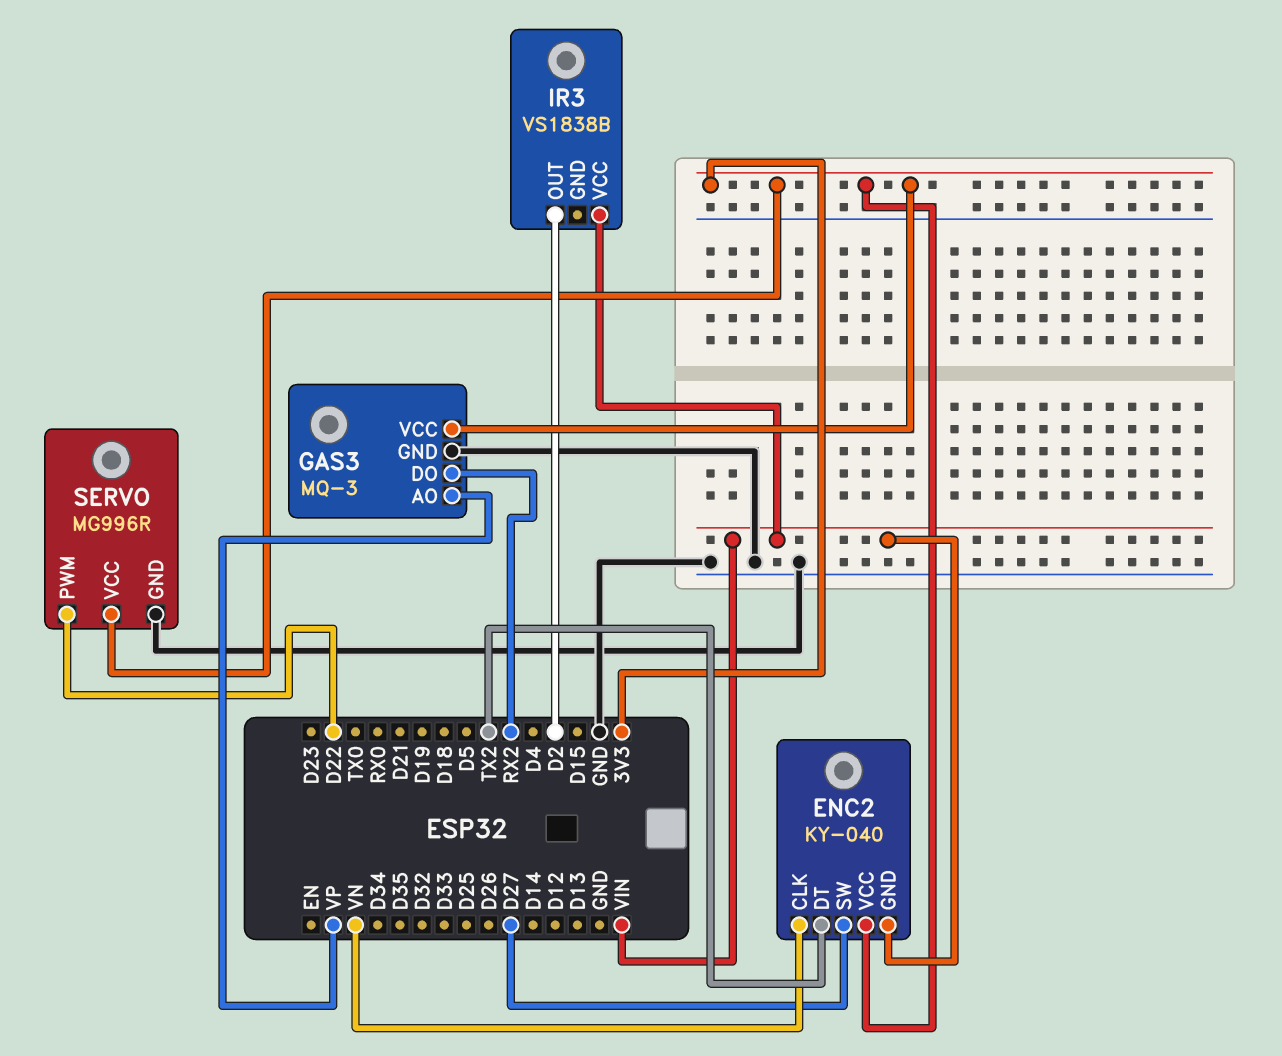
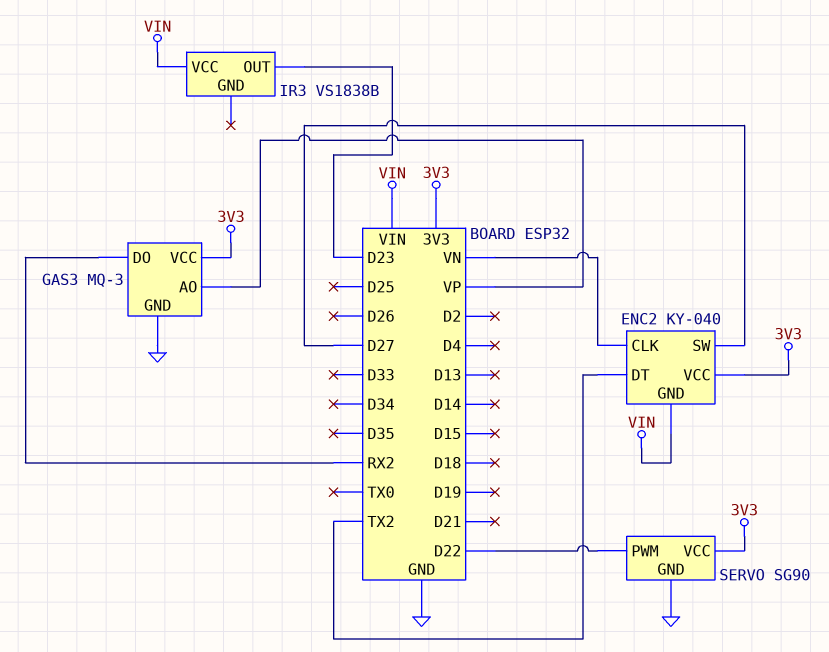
IR3 pin OUT: D2 -> D23
SERVO: MG996R -> SG90

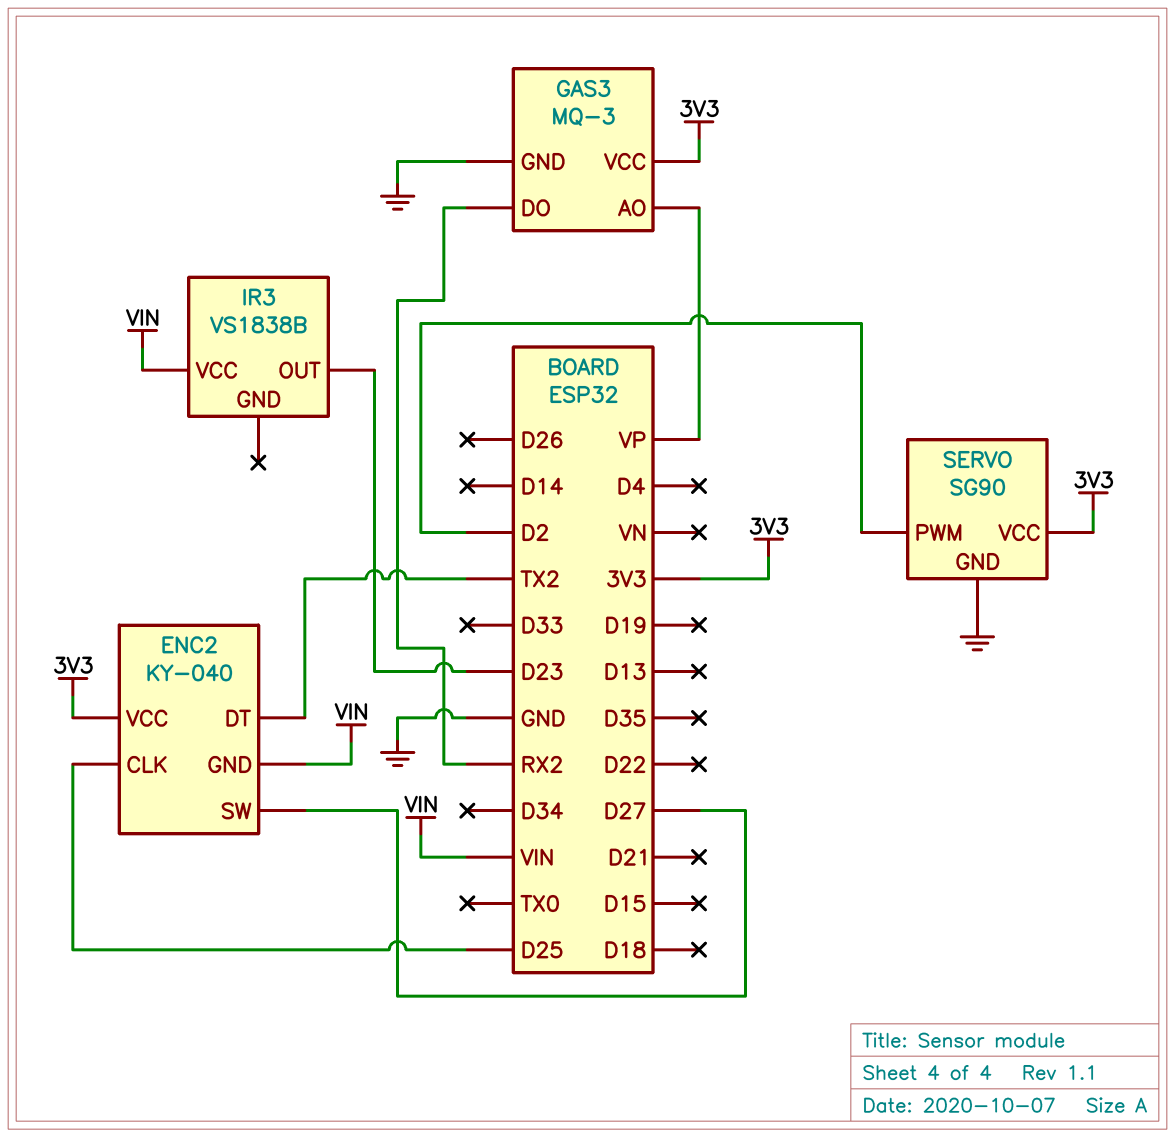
ENC2 pin CLK: VN -> D25
SERVO pin PWM: D22 -> D2

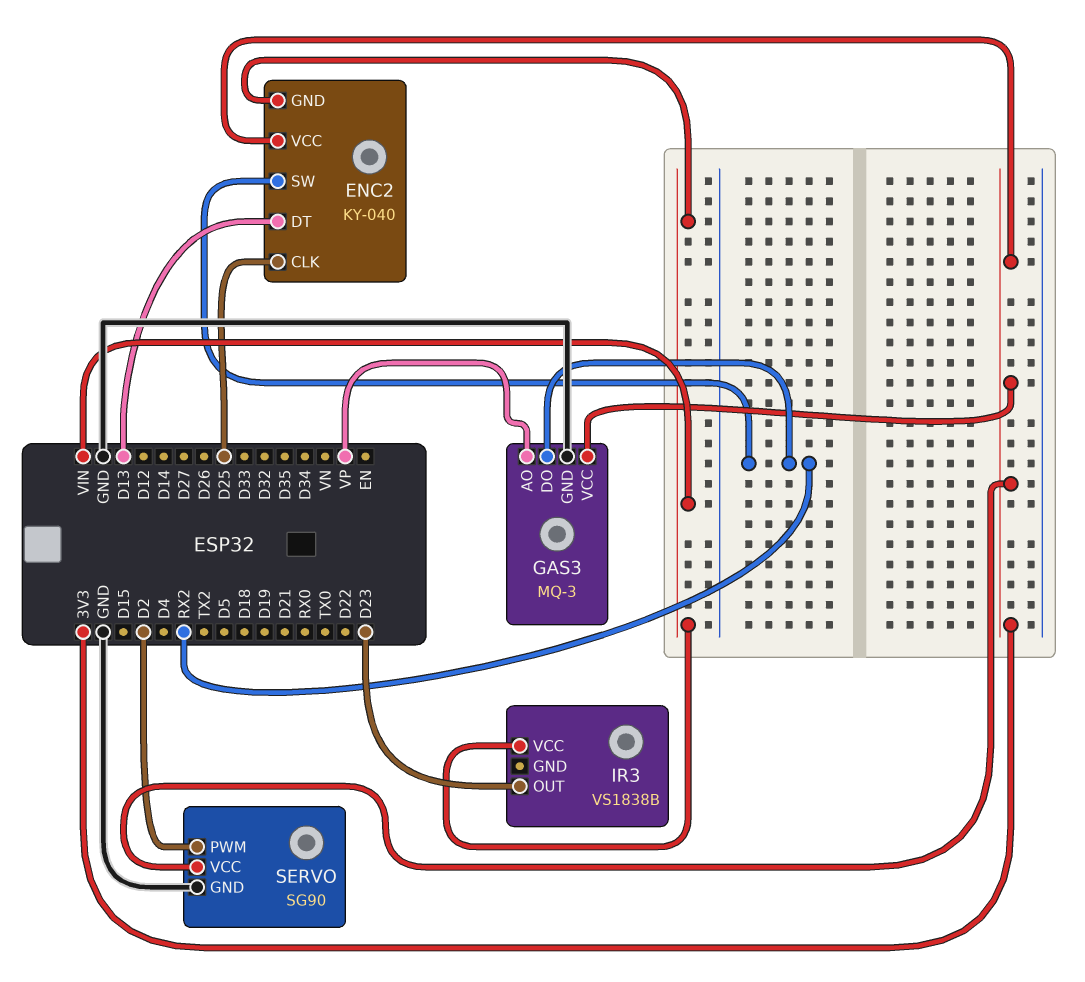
ENC2 pin DT: TX2 -> D13
ENC2 pin SW: D27 -> RX2

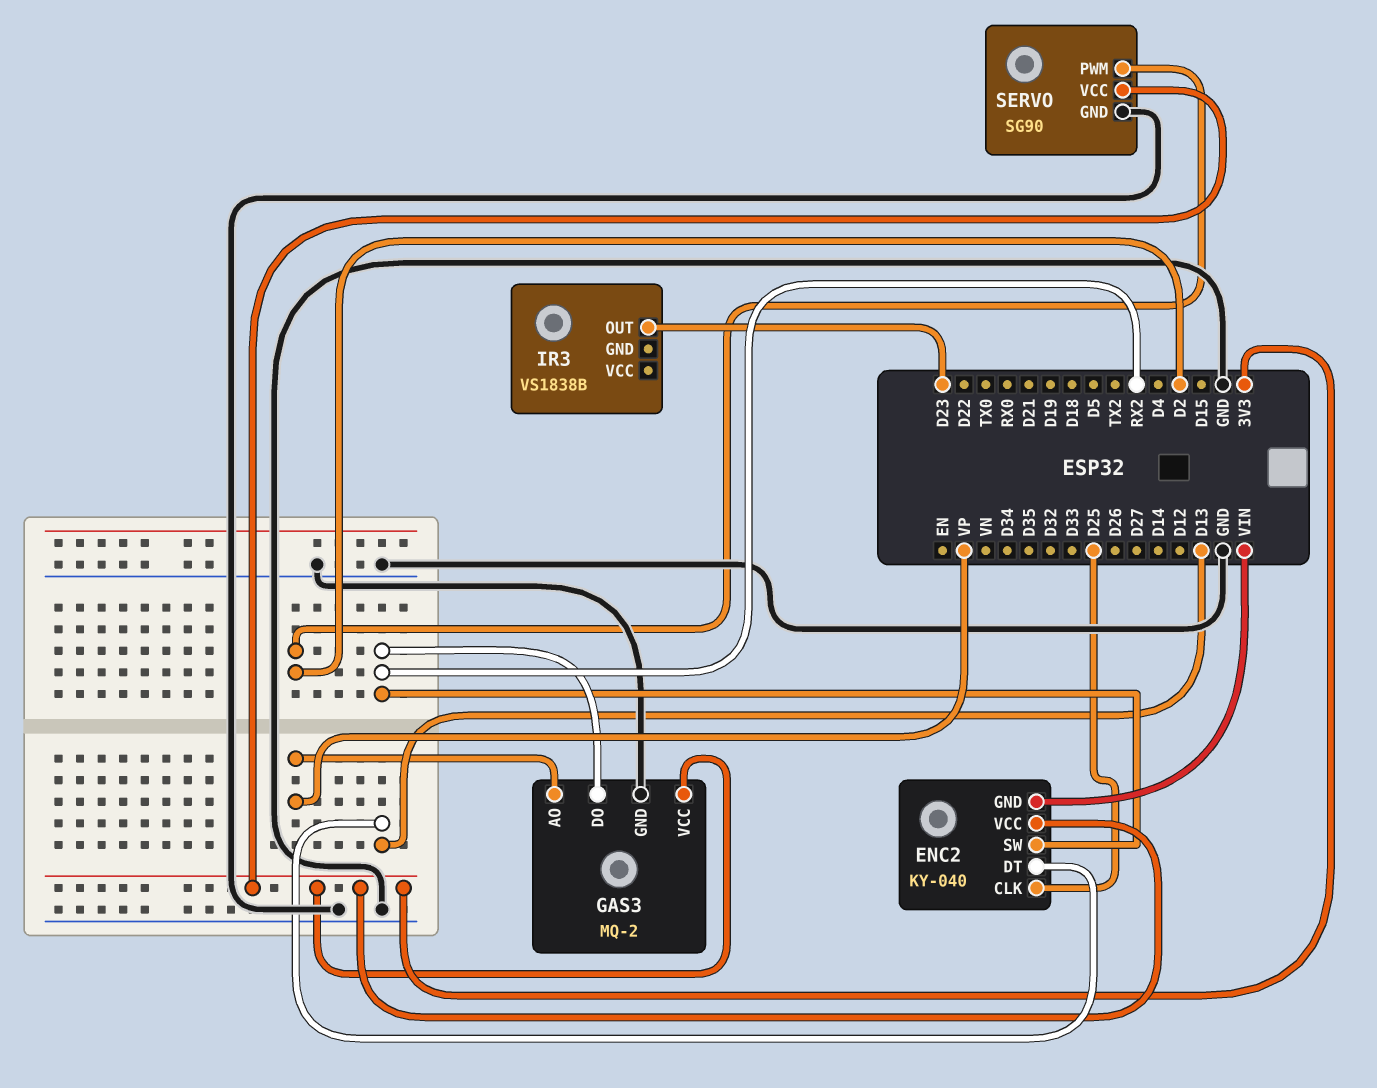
GAS3: MQ-3 -> MQ-2
IR3 pin VCC: VIN -> none

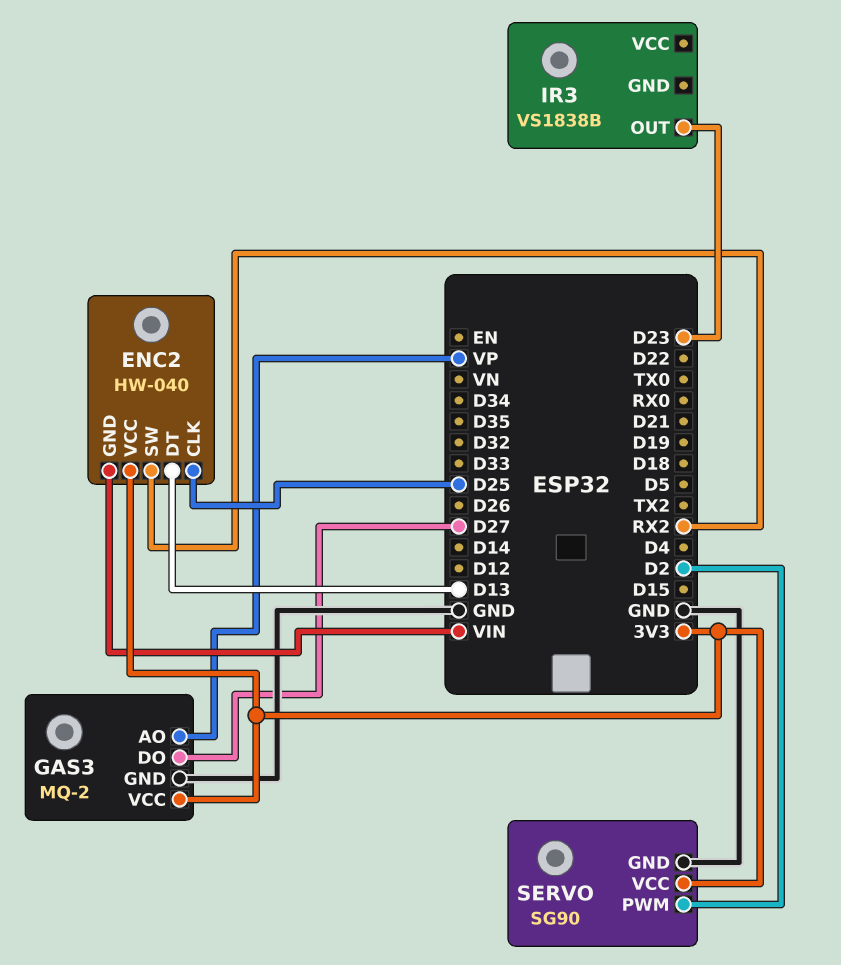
ENC2: KY-040 -> HW-040
GAS3 pin DO: RX2 -> D27

